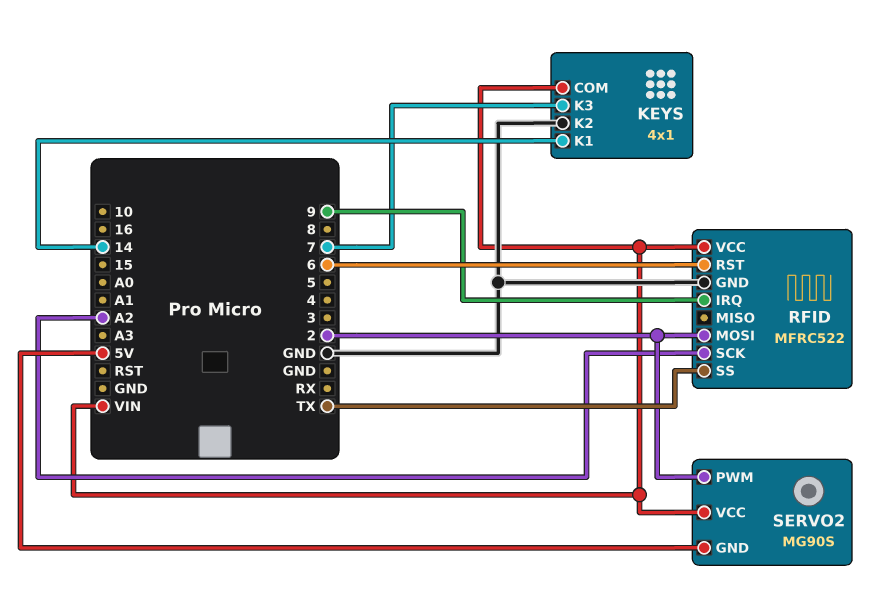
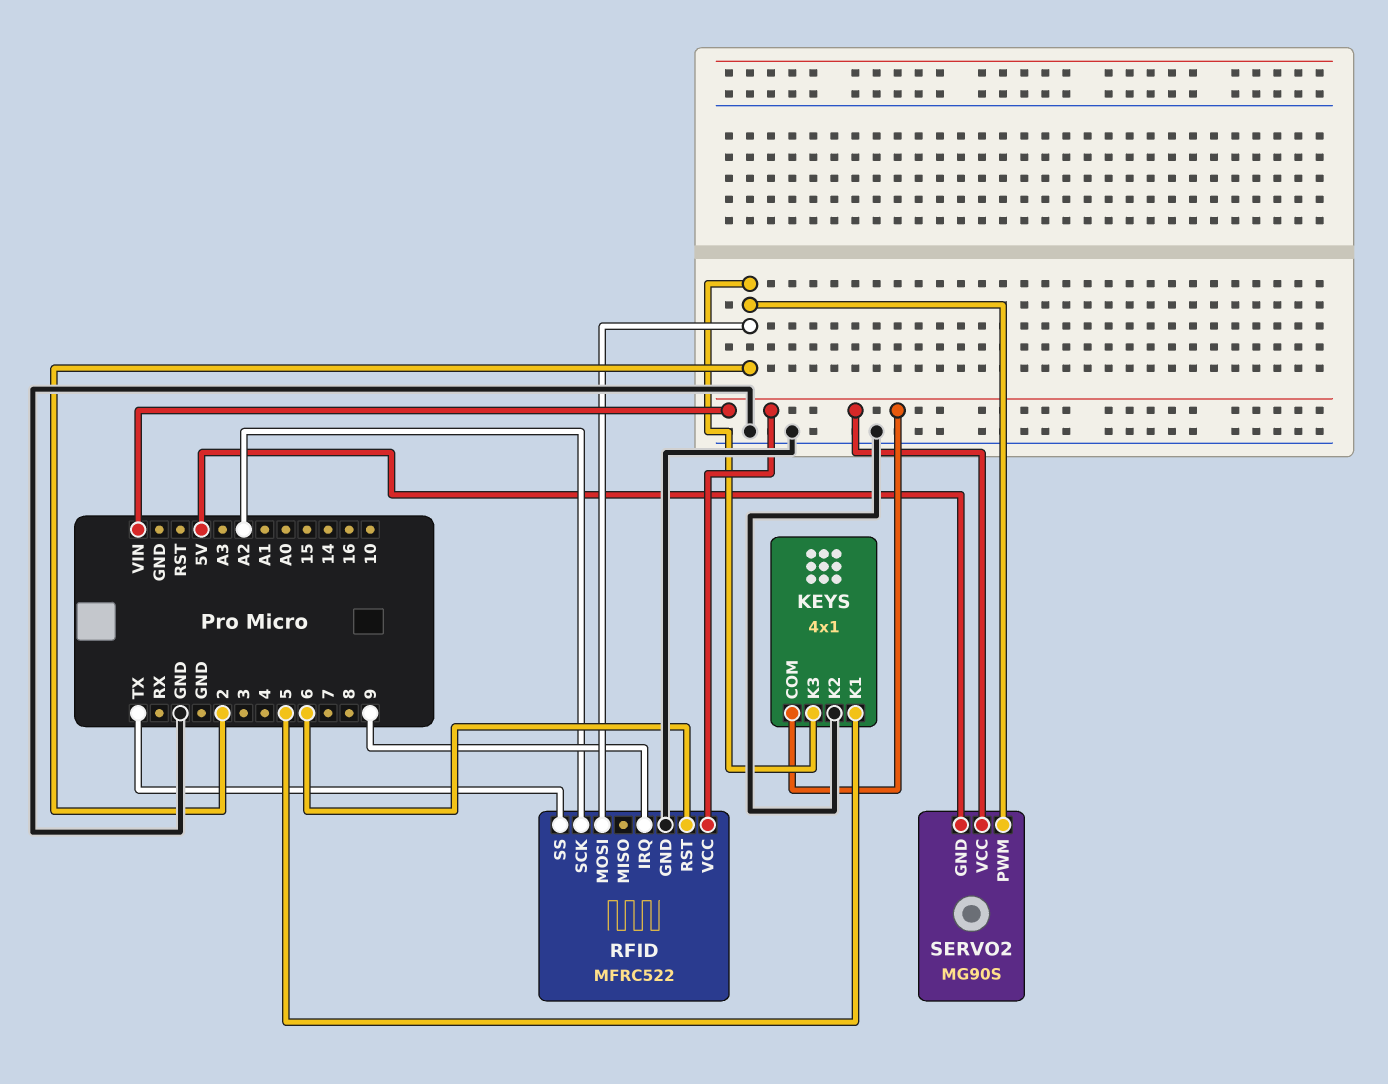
KEYS pin K1: 14 -> 5
KEYS pin K3: 7 -> 2

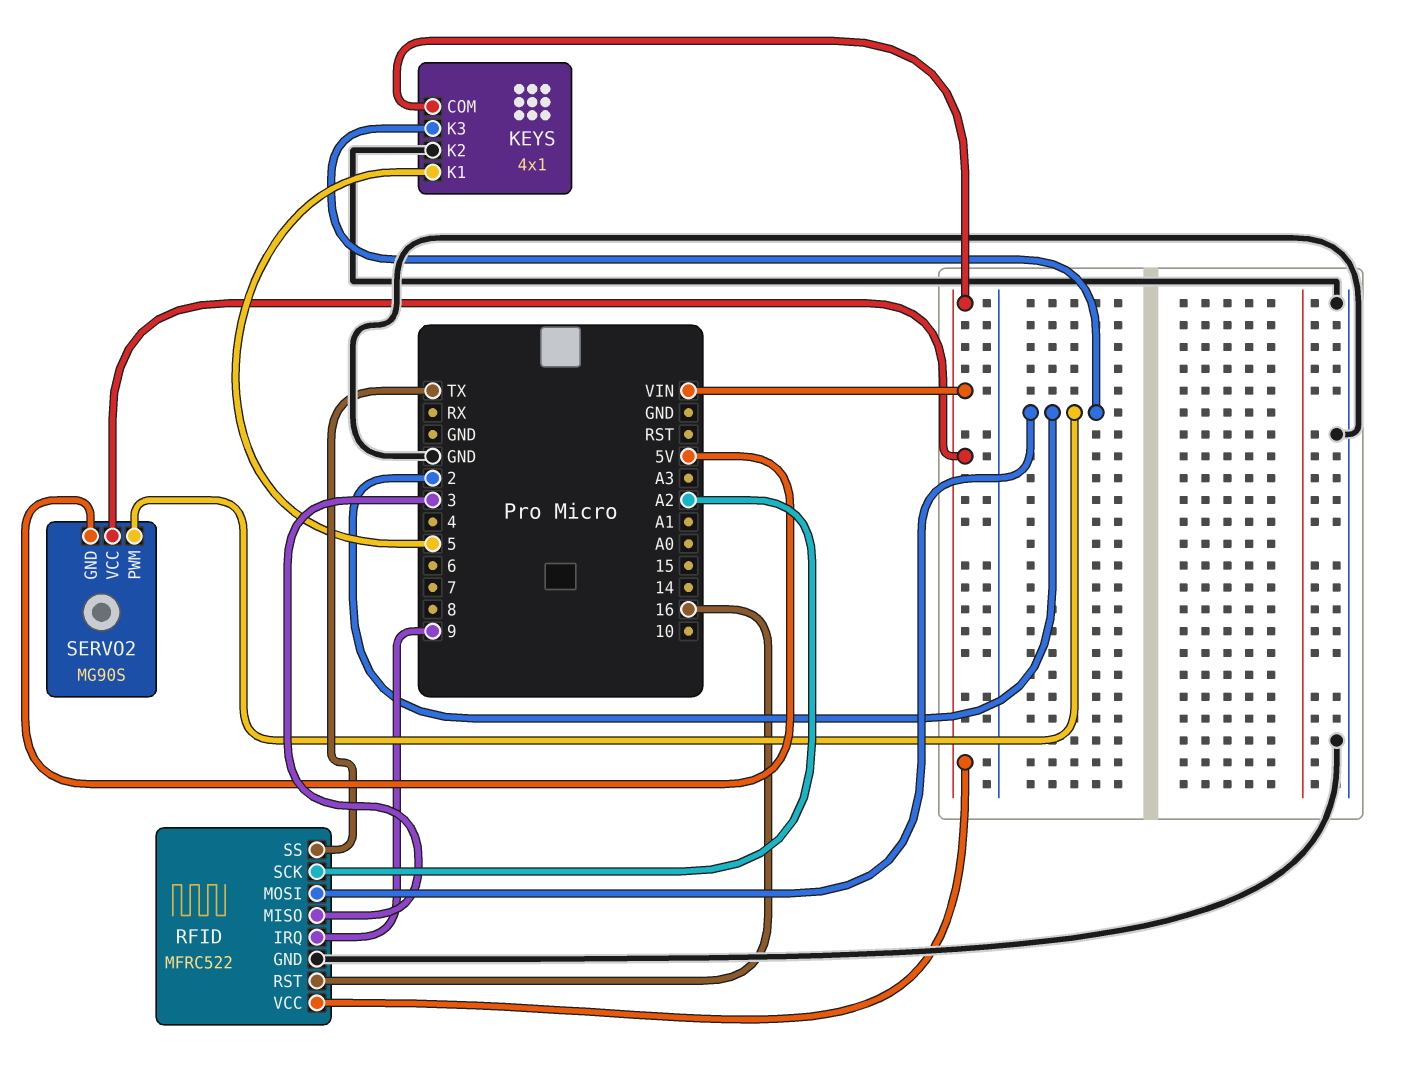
RFID pin MISO: none -> 3
RFID pin RST: 6 -> 16

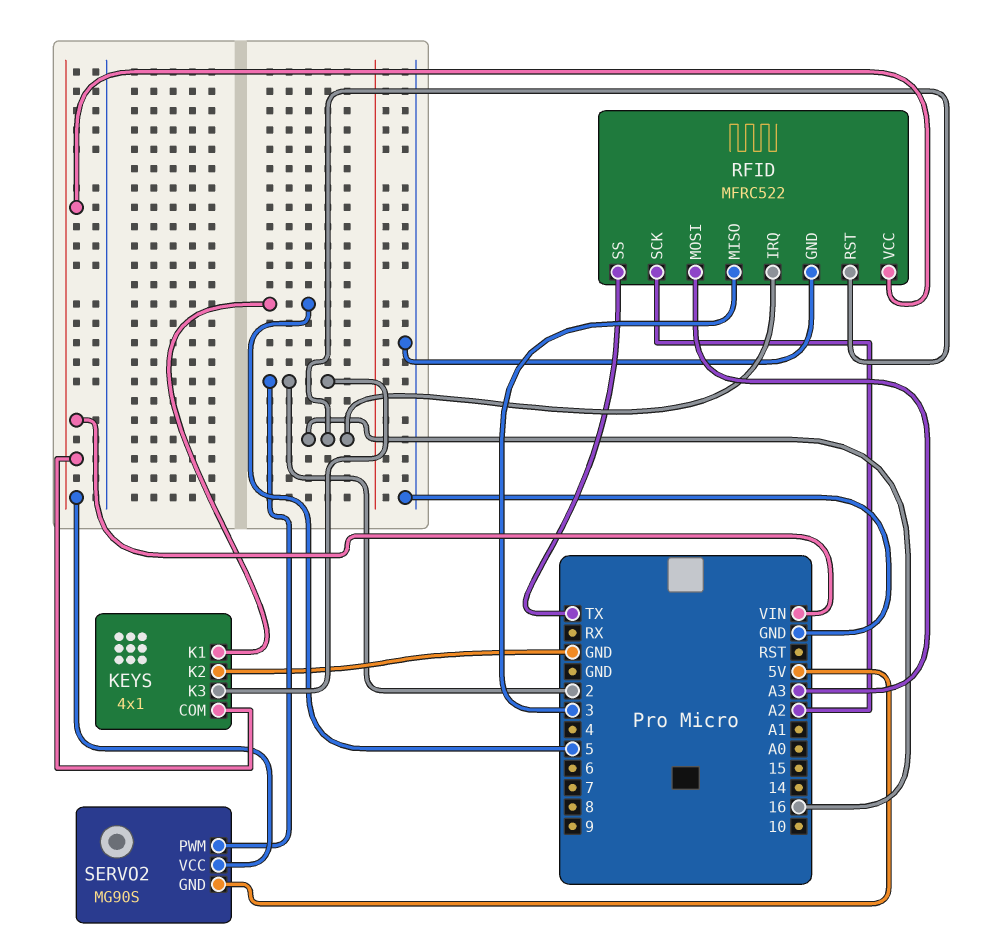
RFID pin IRQ: 9 -> 16
RFID pin MOSI: 2 -> A3

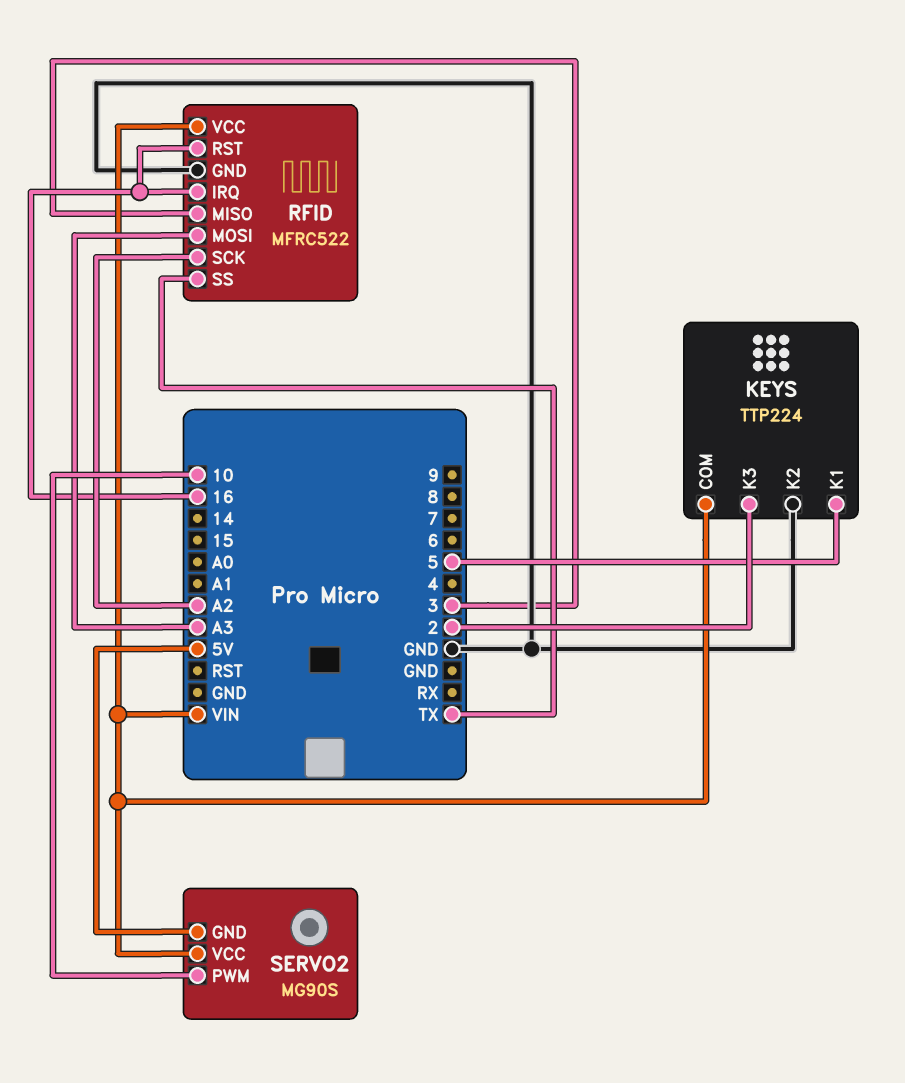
KEYS: 4x1 -> TTP224
SERVO2 pin PWM: 2 -> 10

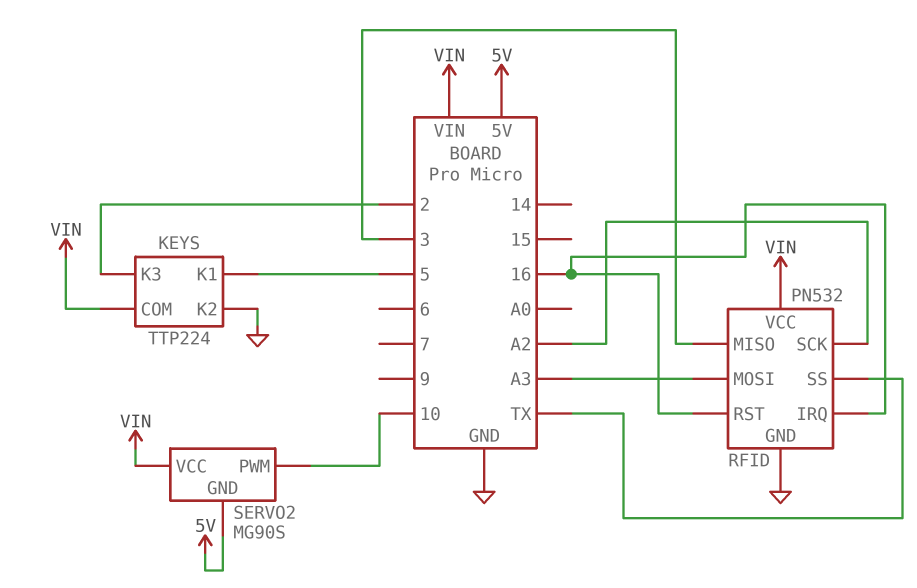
RFID: MFRC522 -> PN532

